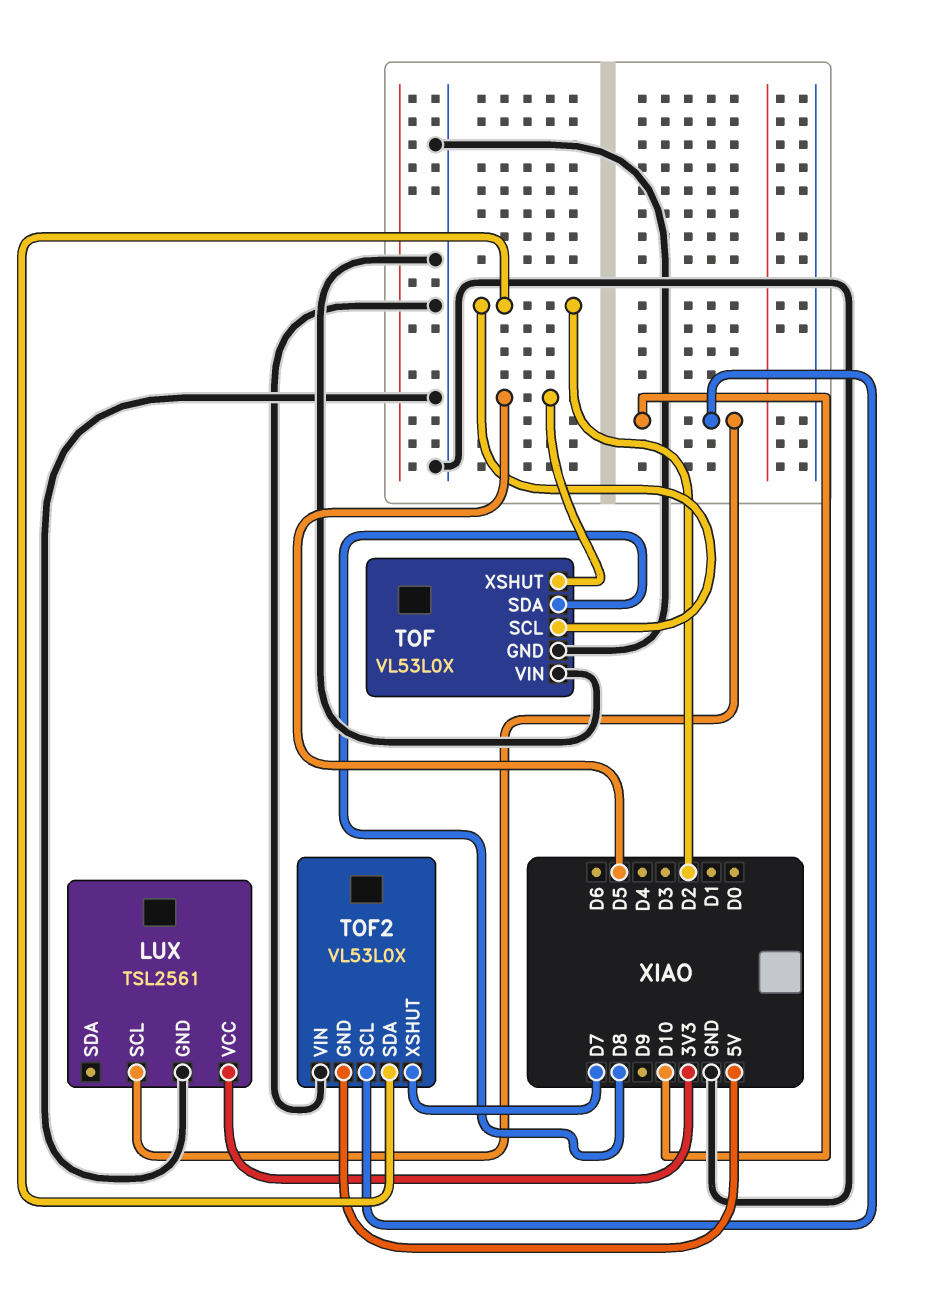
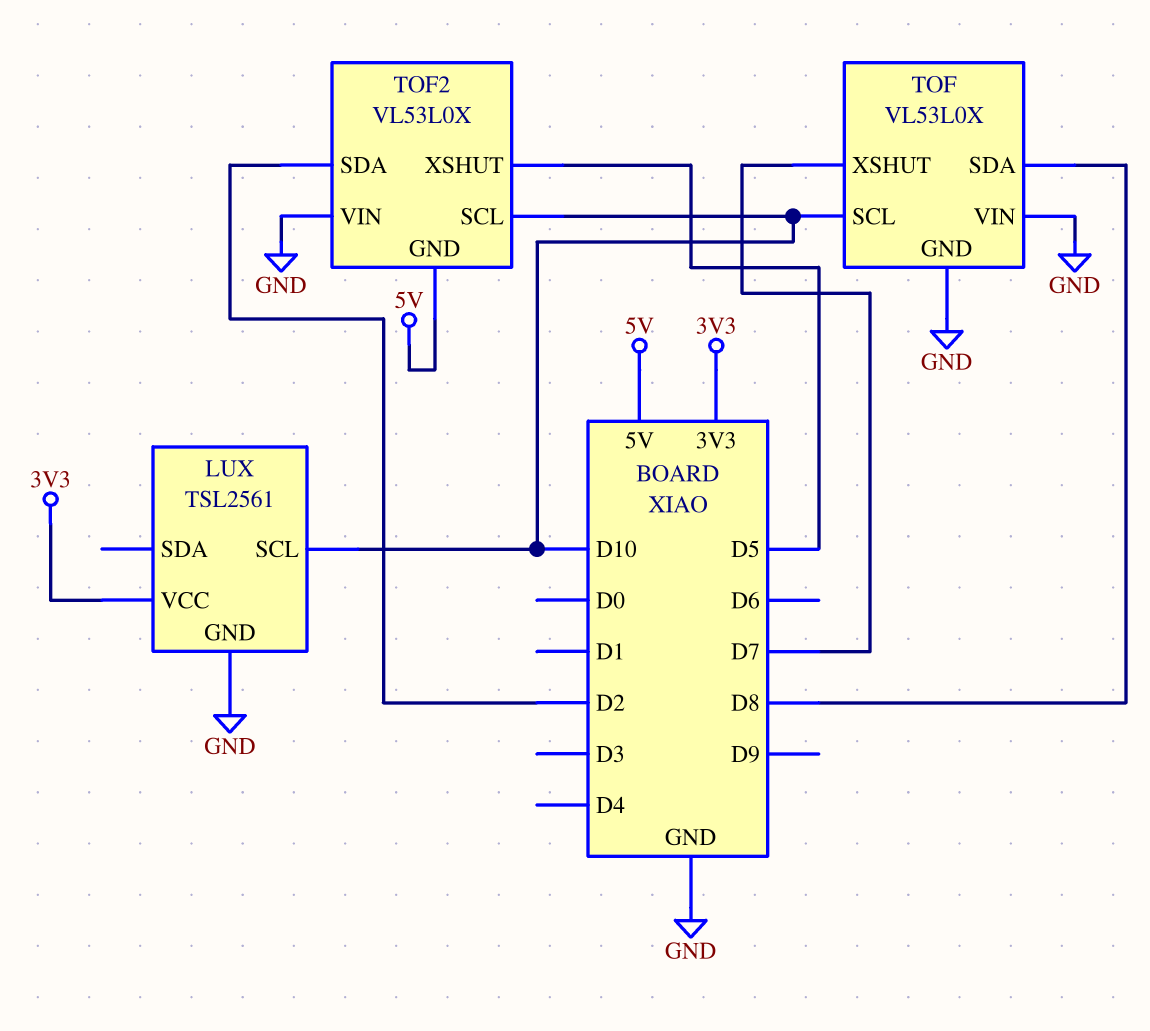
TOF pin SCL: D2 -> D10
TOF pin XSHUT: D5 -> D7
TOF2 pin XSHUT: D7 -> D5

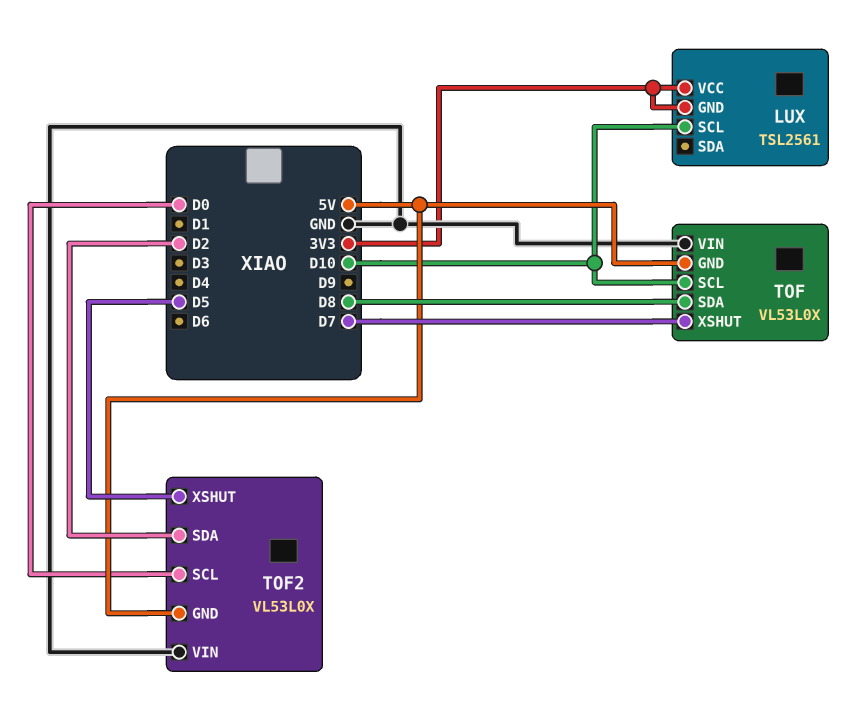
LUX pin GND: GND -> 3V3
TOF pin GND: GND -> 5V
TOF2 pin SCL: D10 -> D0

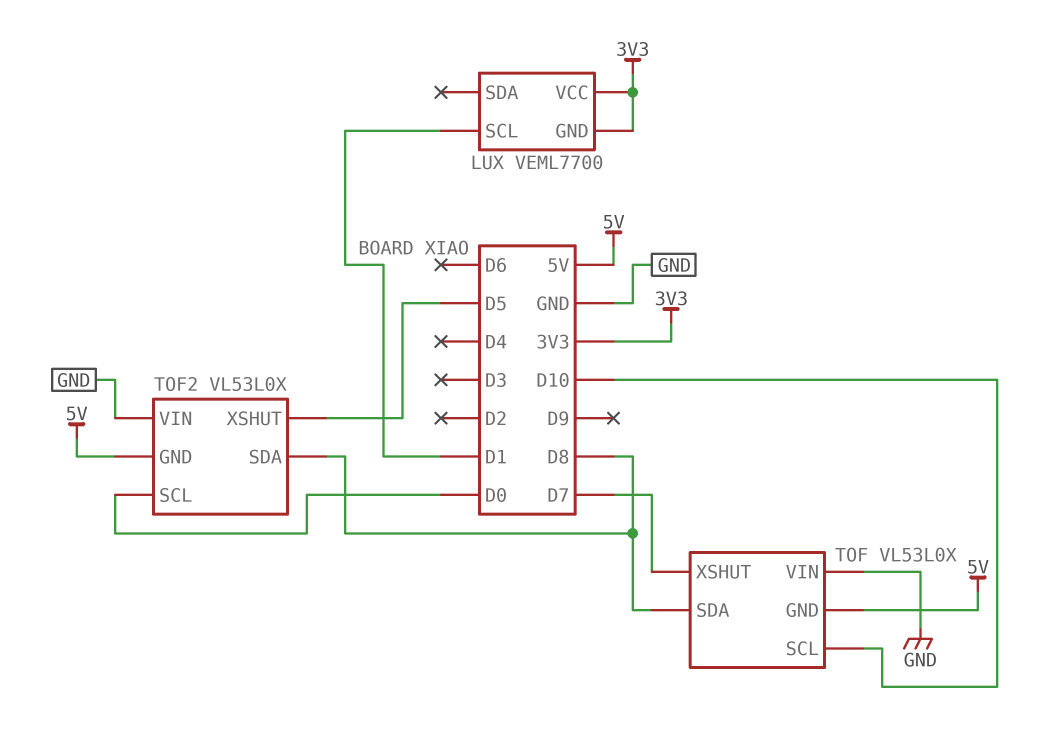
LUX: TSL2561 -> VEML7700
LUX pin SCL: D10 -> D1
TOF2 pin SDA: D2 -> D8

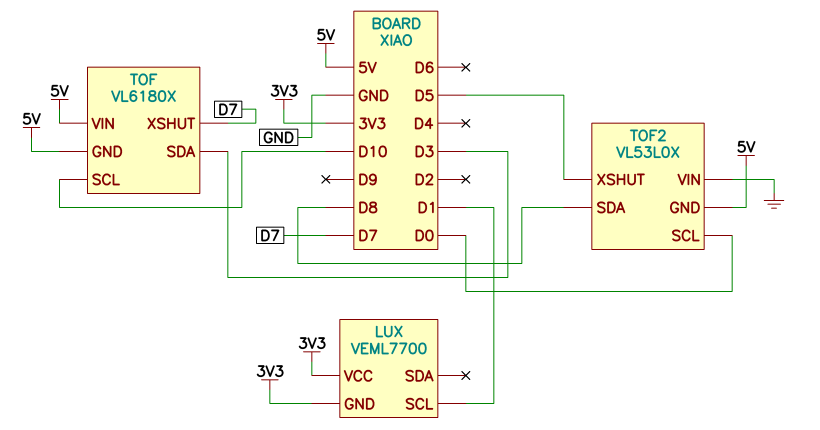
TOF: VL53L0X -> VL6180X
TOF pin SDA: D8 -> D3
TOF pin VIN: GND -> 5V

